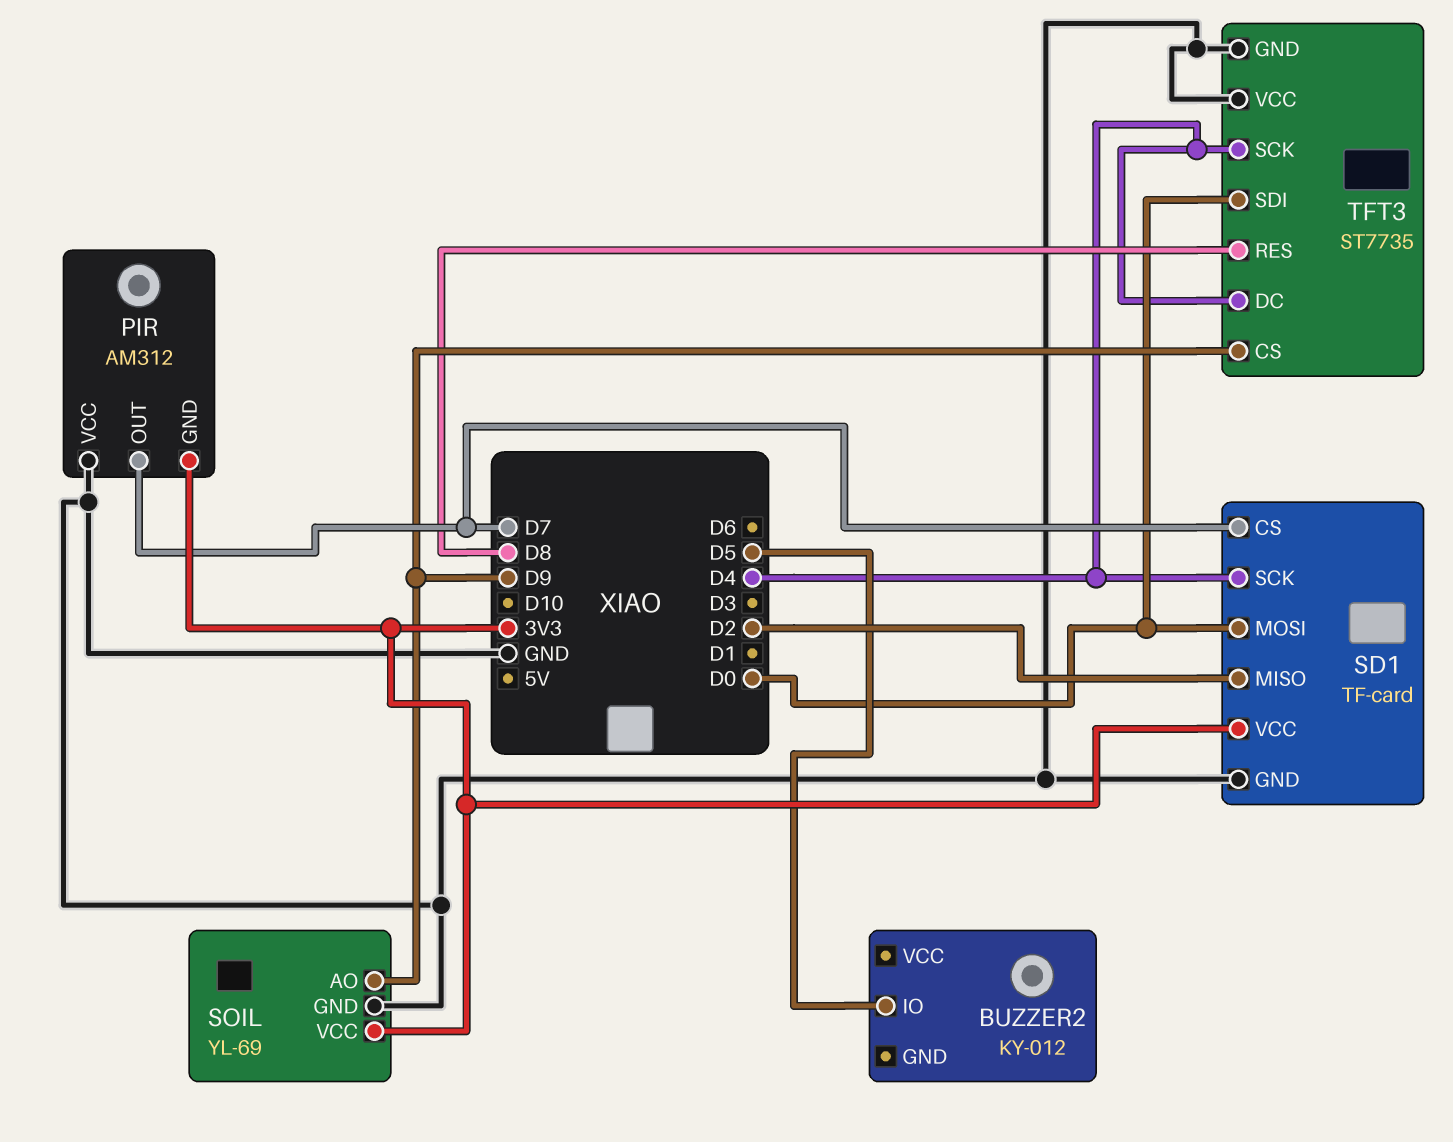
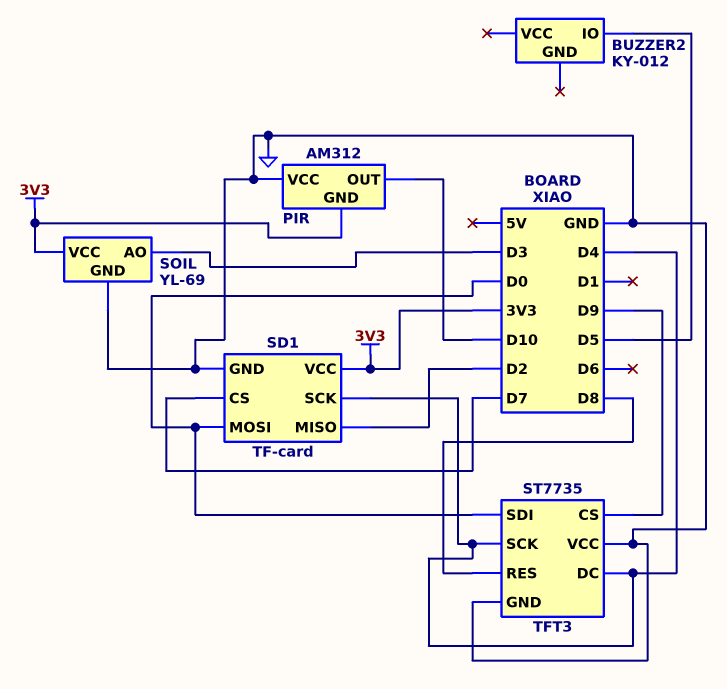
PIR pin OUT: D7 -> D10
SOIL pin AO: D9 -> D3

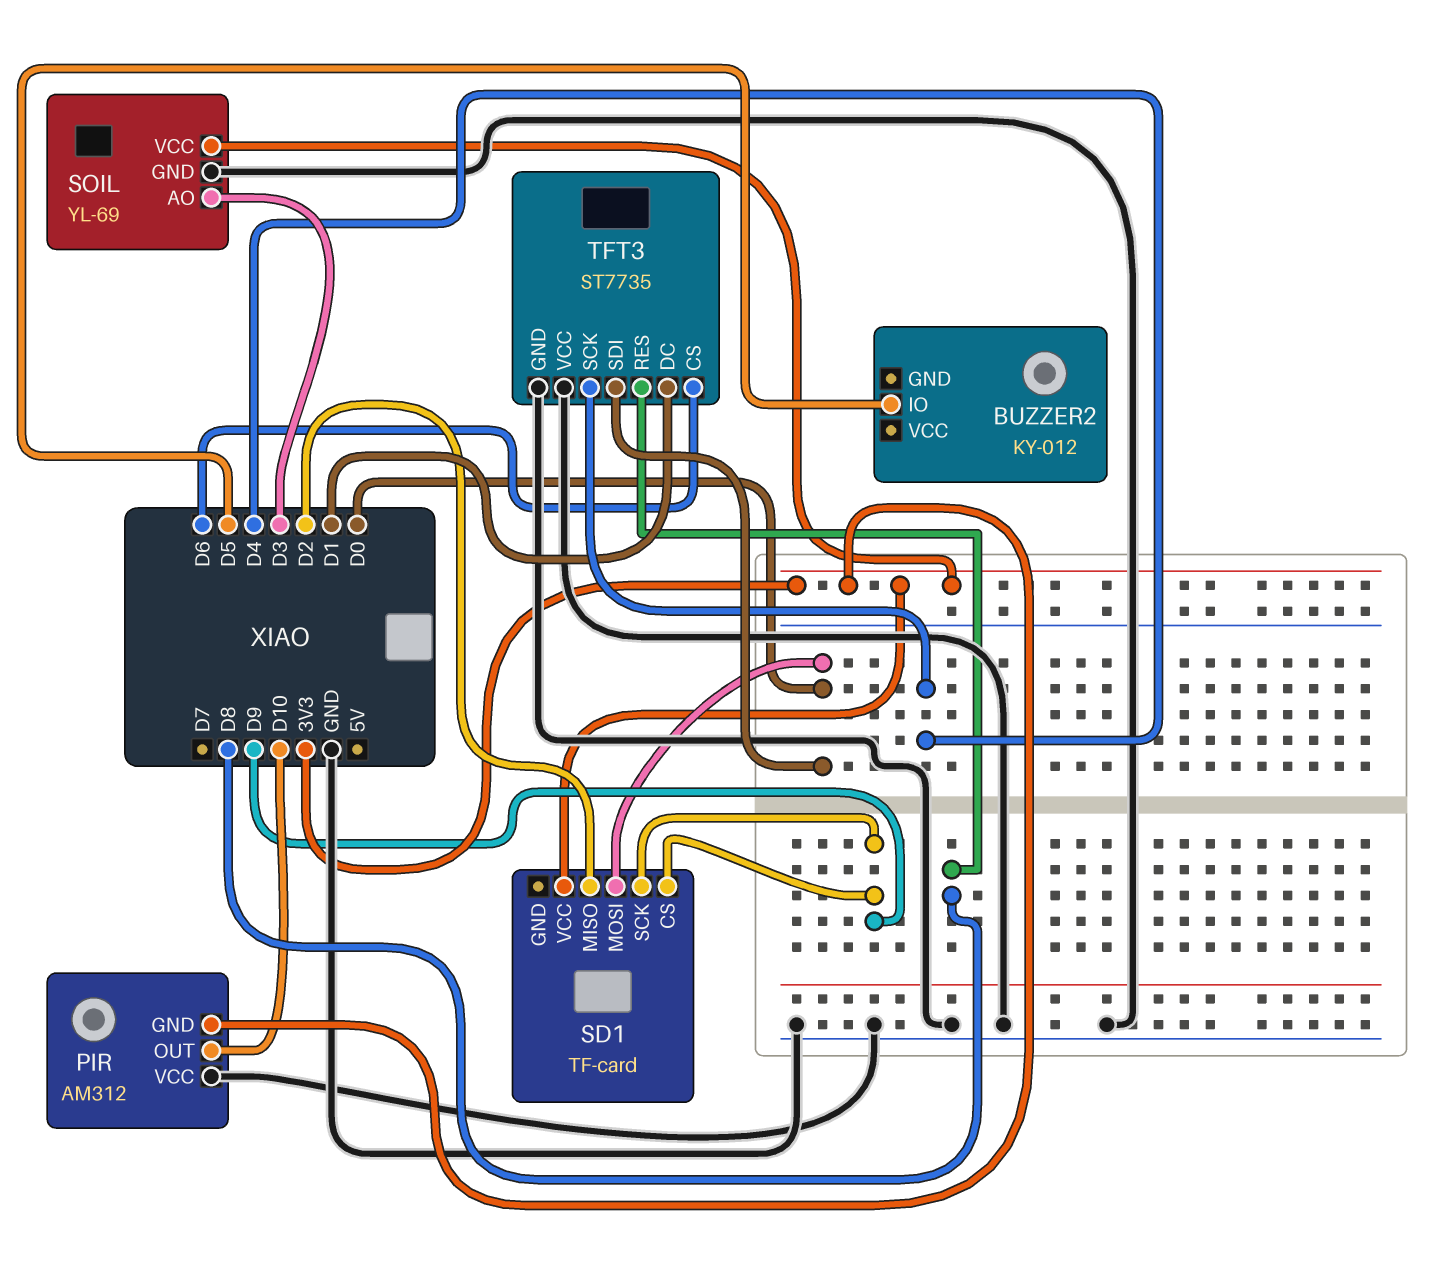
SD1 pin CS: D7 -> D9
SD1 pin GND: GND -> none
SD1 pin SCK: D4 -> D9
TFT3 pin CS: D9 -> D6
TFT3 pin DC: D4 -> D1

